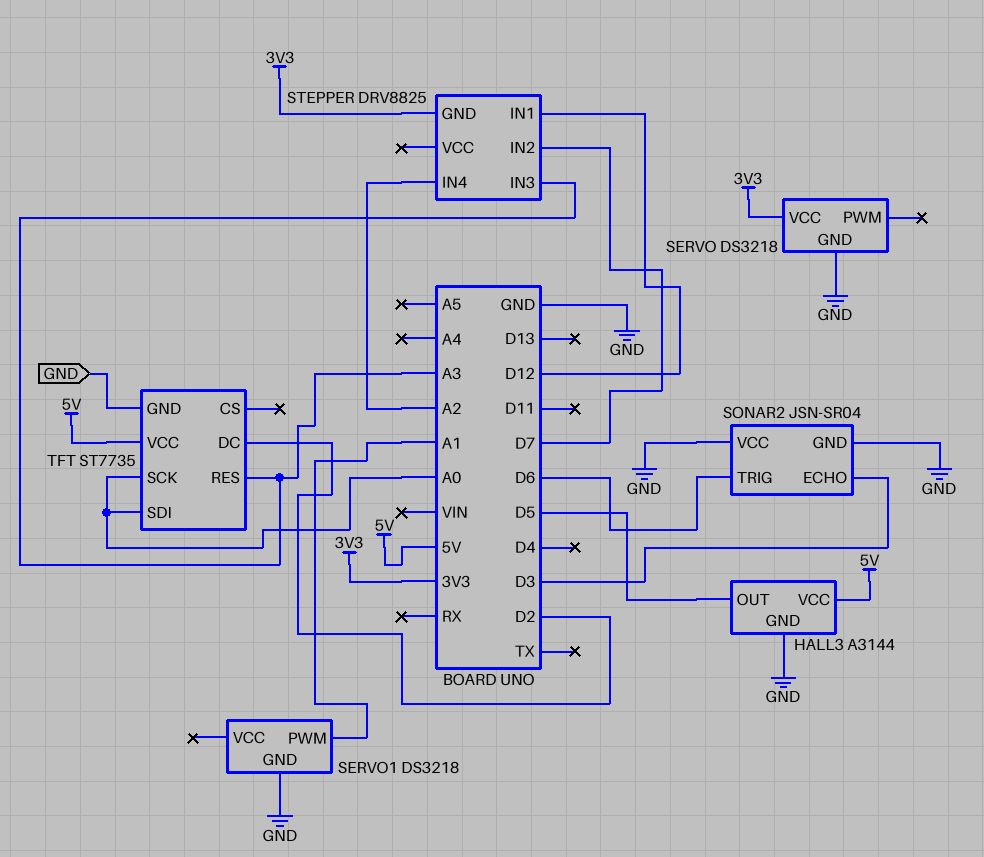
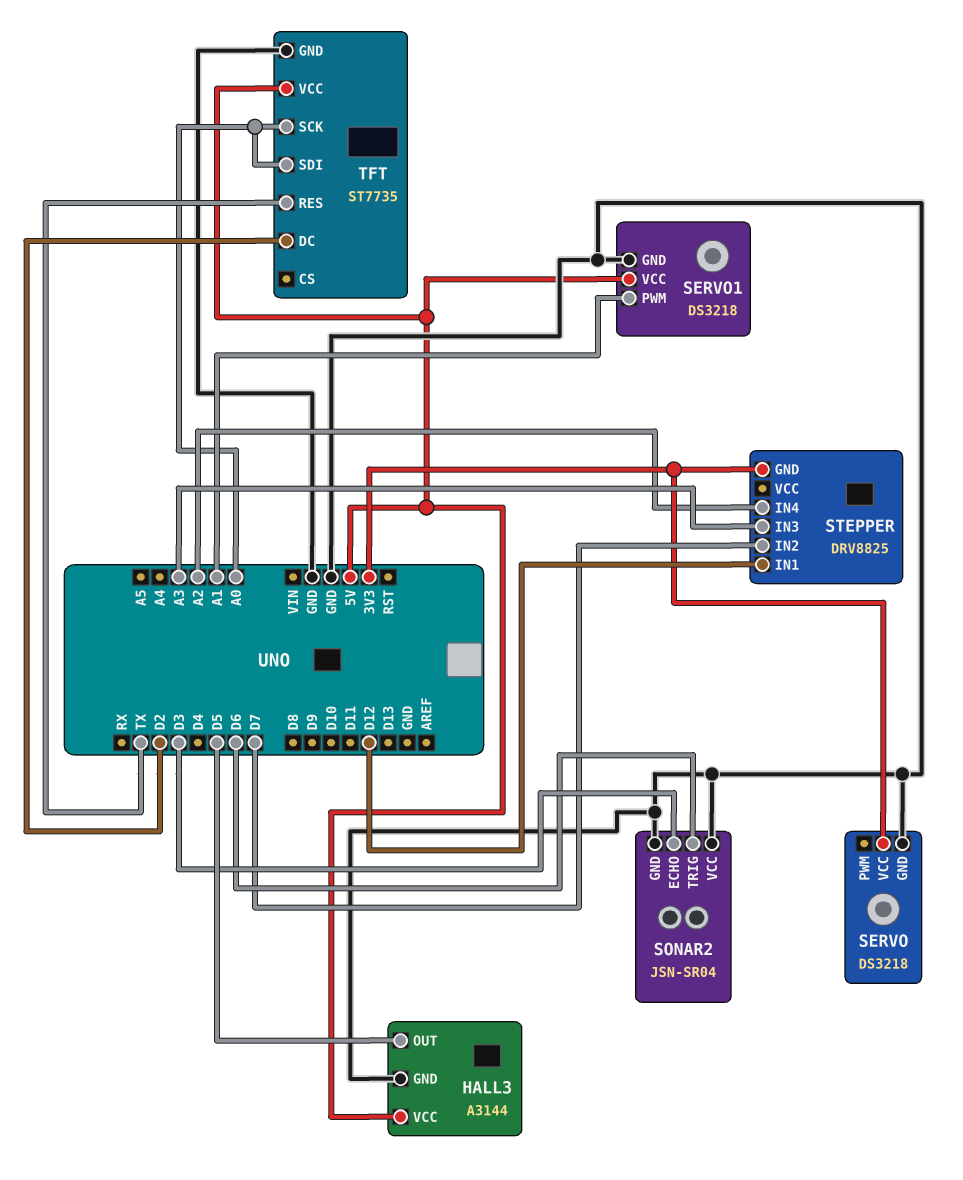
SERVO1 pin VCC: none -> 5V
TFT pin RES: A3 -> TX

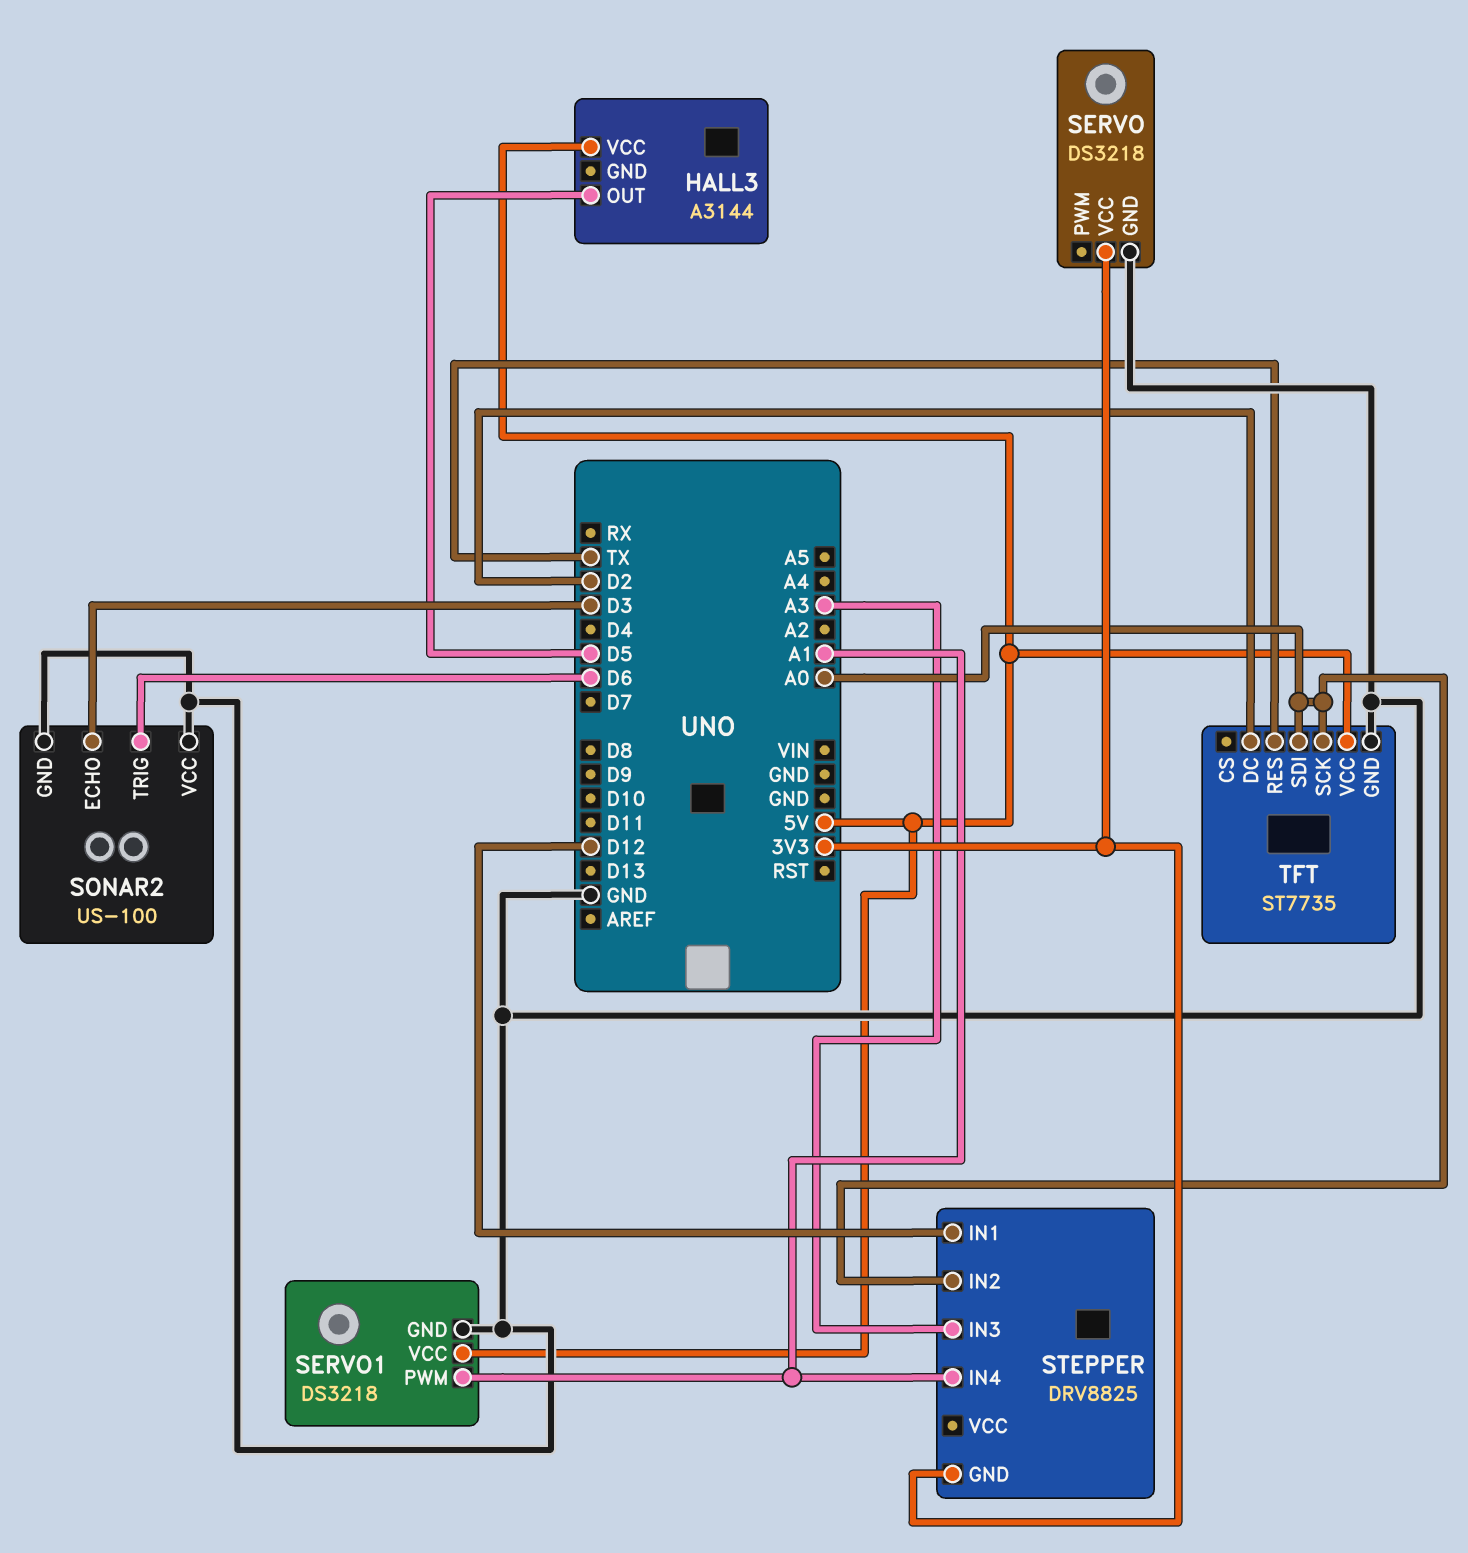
HALL3 pin GND: GND -> none
SONAR2: JSN-SR04 -> US-100
STEPPER pin IN2: D7 -> A0
STEPPER pin IN4: A2 -> A1

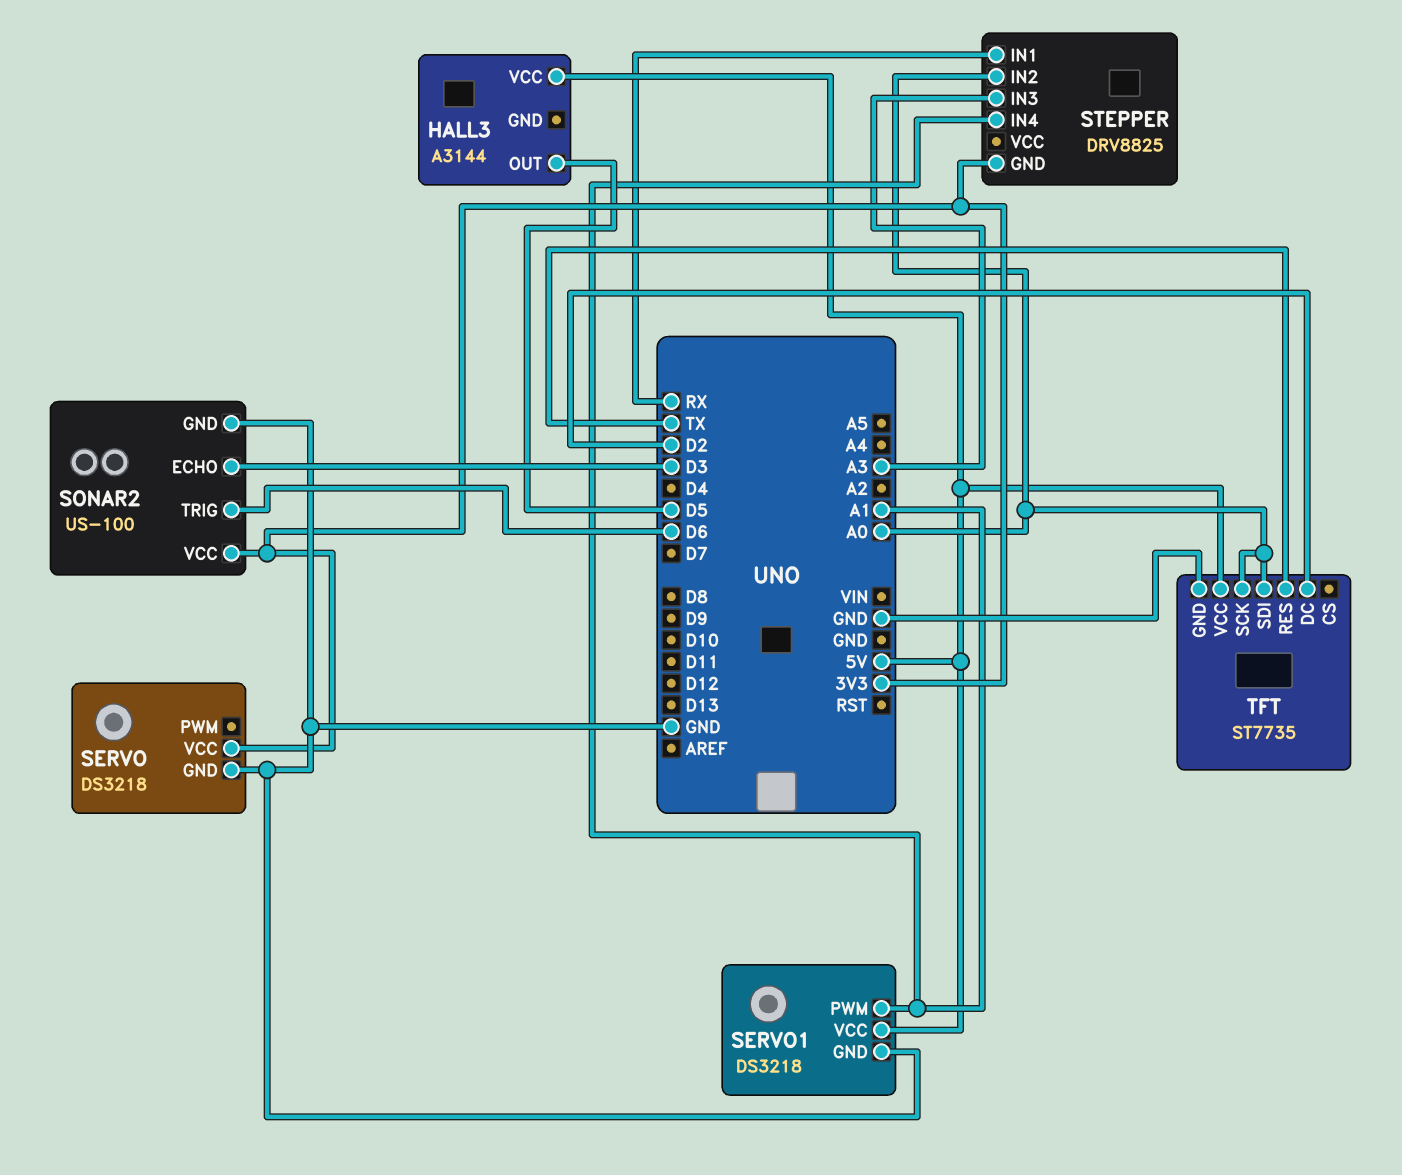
SONAR2 pin VCC: GND -> 3V3
STEPPER pin IN1: D12 -> RX

